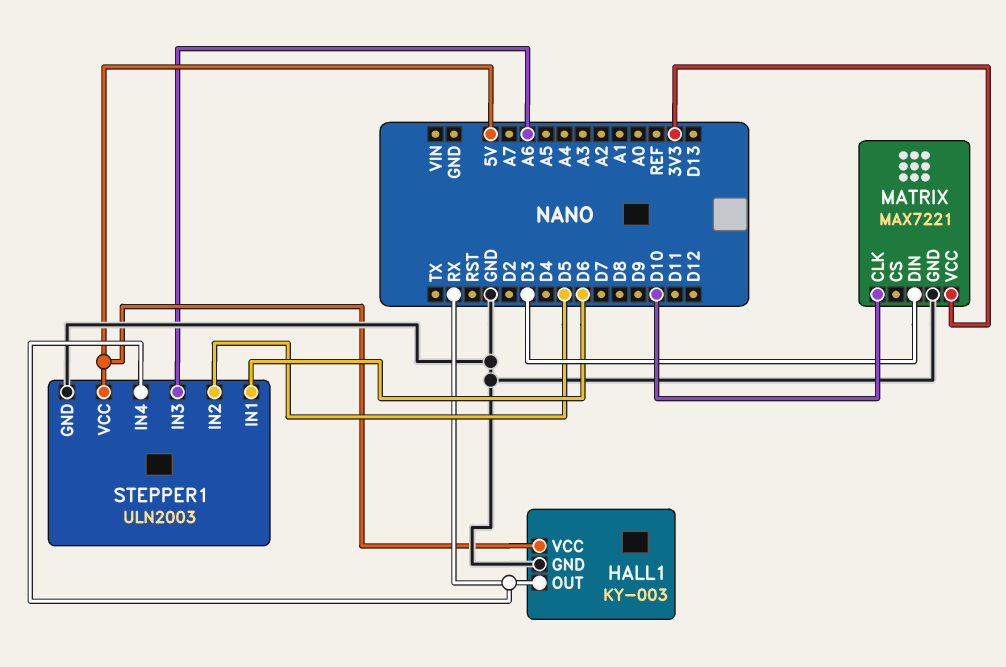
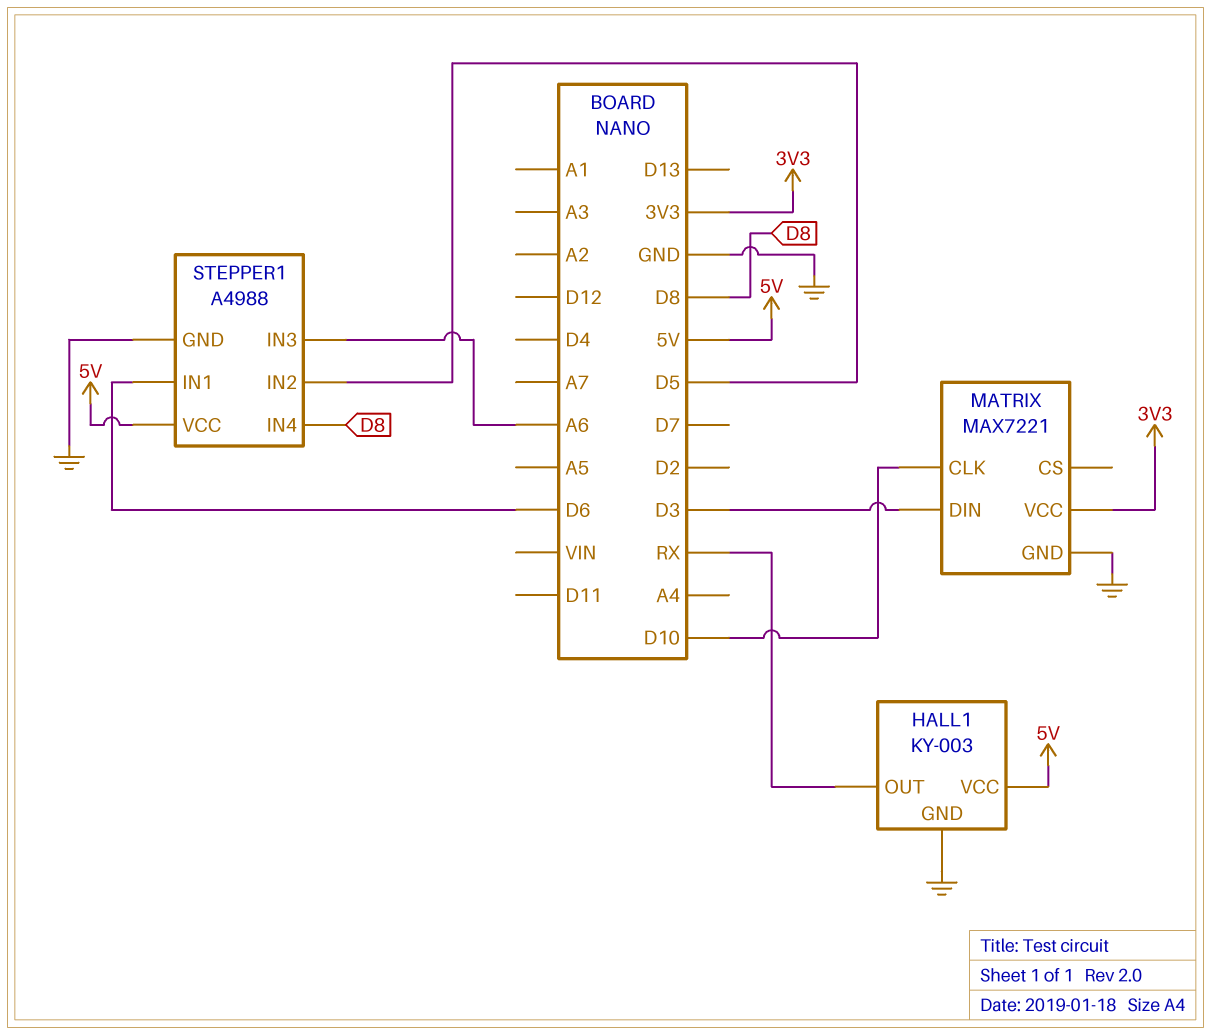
STEPPER1: ULN2003 -> A4988
STEPPER1 pin IN4: RX -> D8

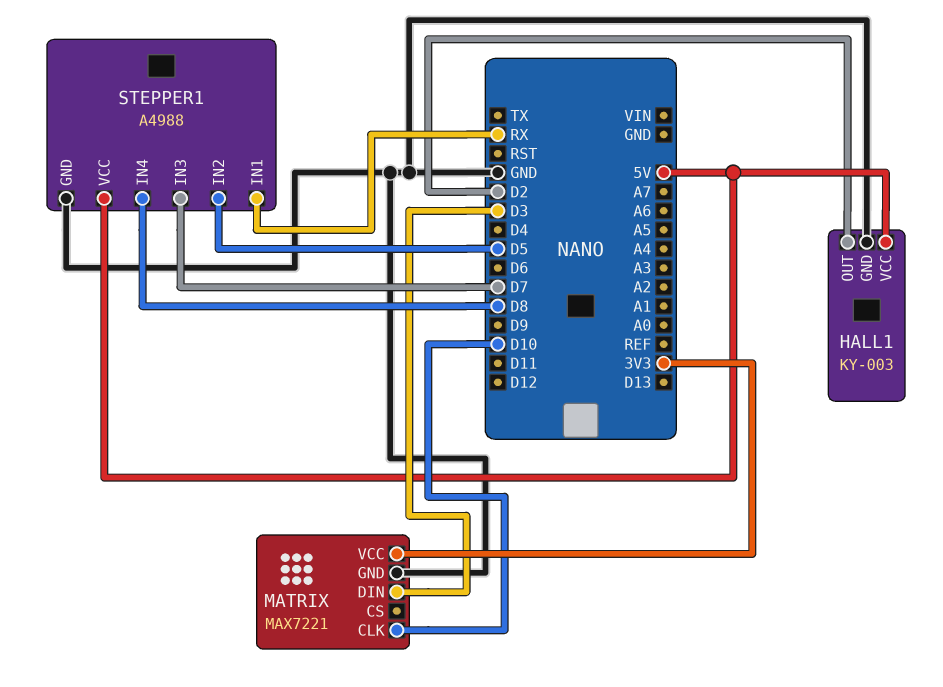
HALL1 pin OUT: RX -> D2
STEPPER1 pin IN1: D6 -> RX
STEPPER1 pin IN3: A6 -> D7

